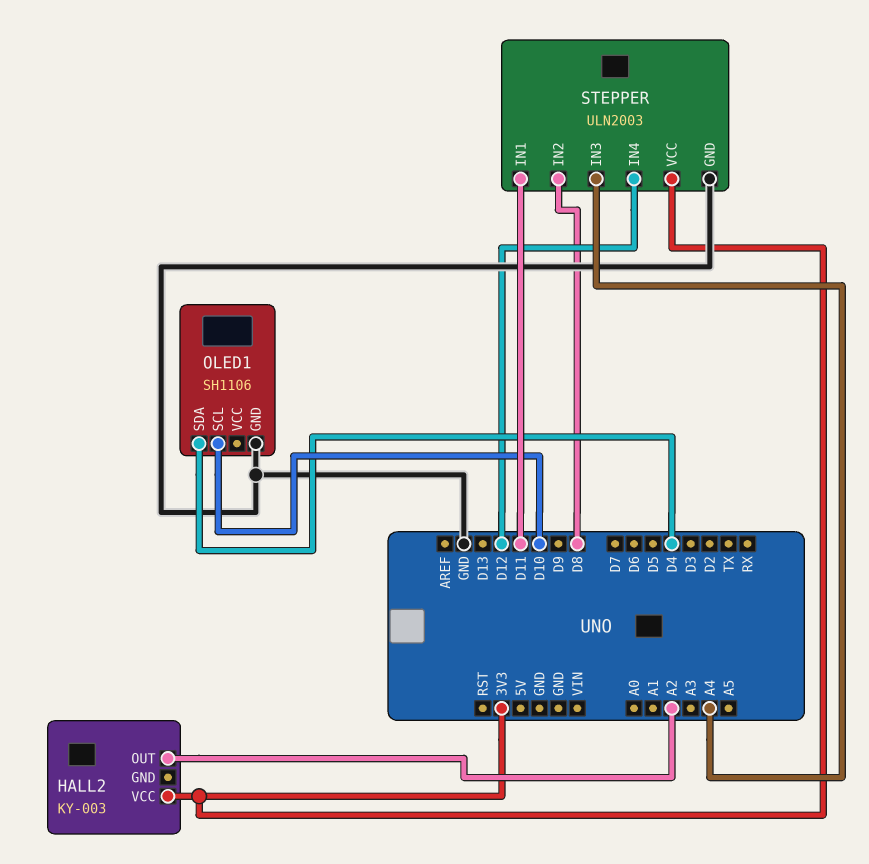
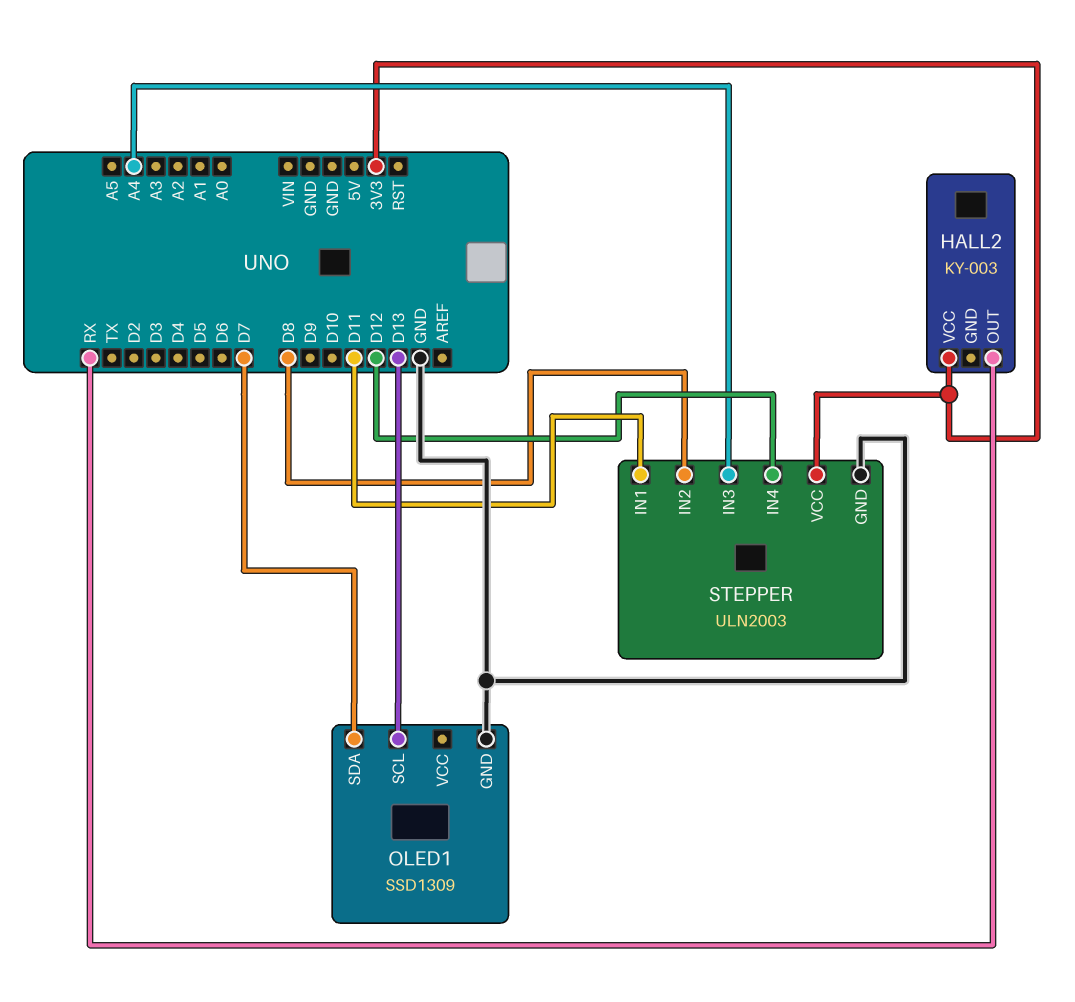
HALL2 pin OUT: A2 -> RX
OLED1: SH1106 -> SSD1309
OLED1 pin SCL: D10 -> D13
OLED1 pin SDA: D4 -> D7

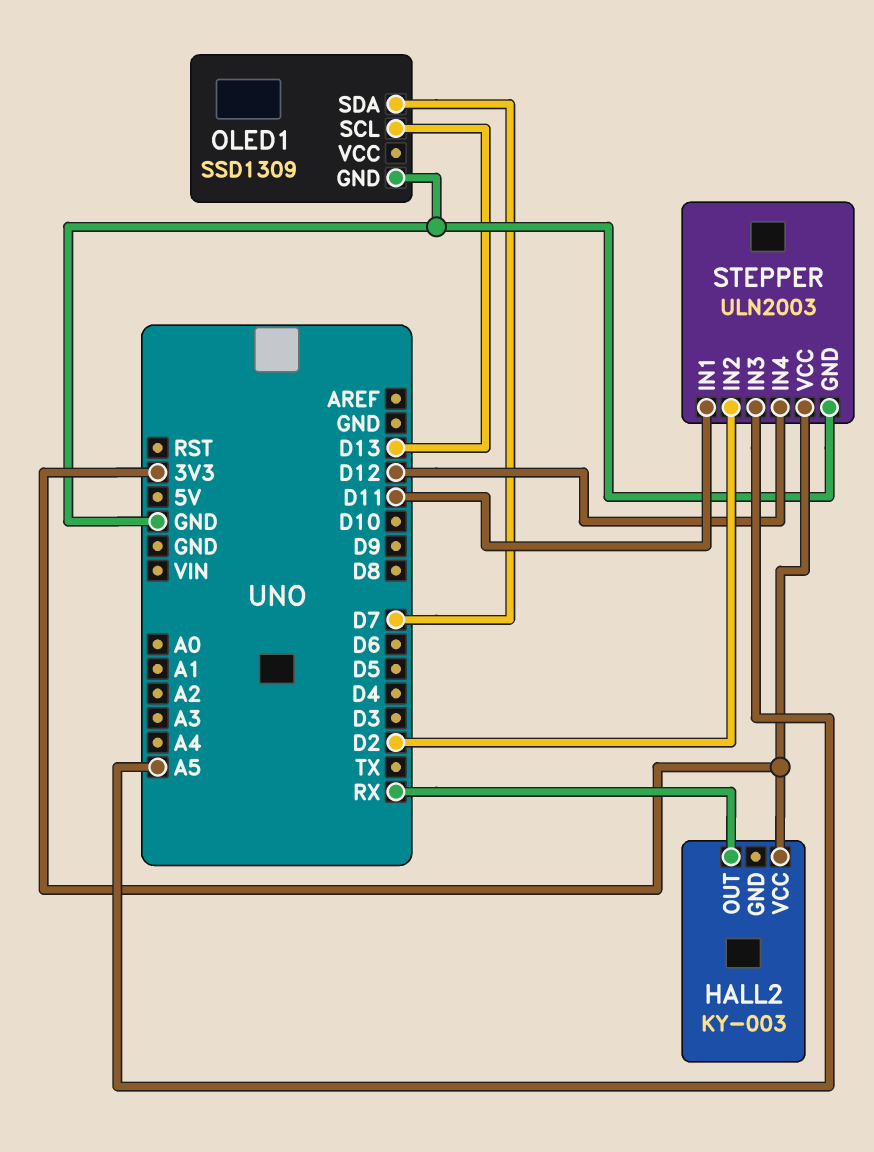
STEPPER pin IN2: D8 -> D2
STEPPER pin IN3: A4 -> A5

